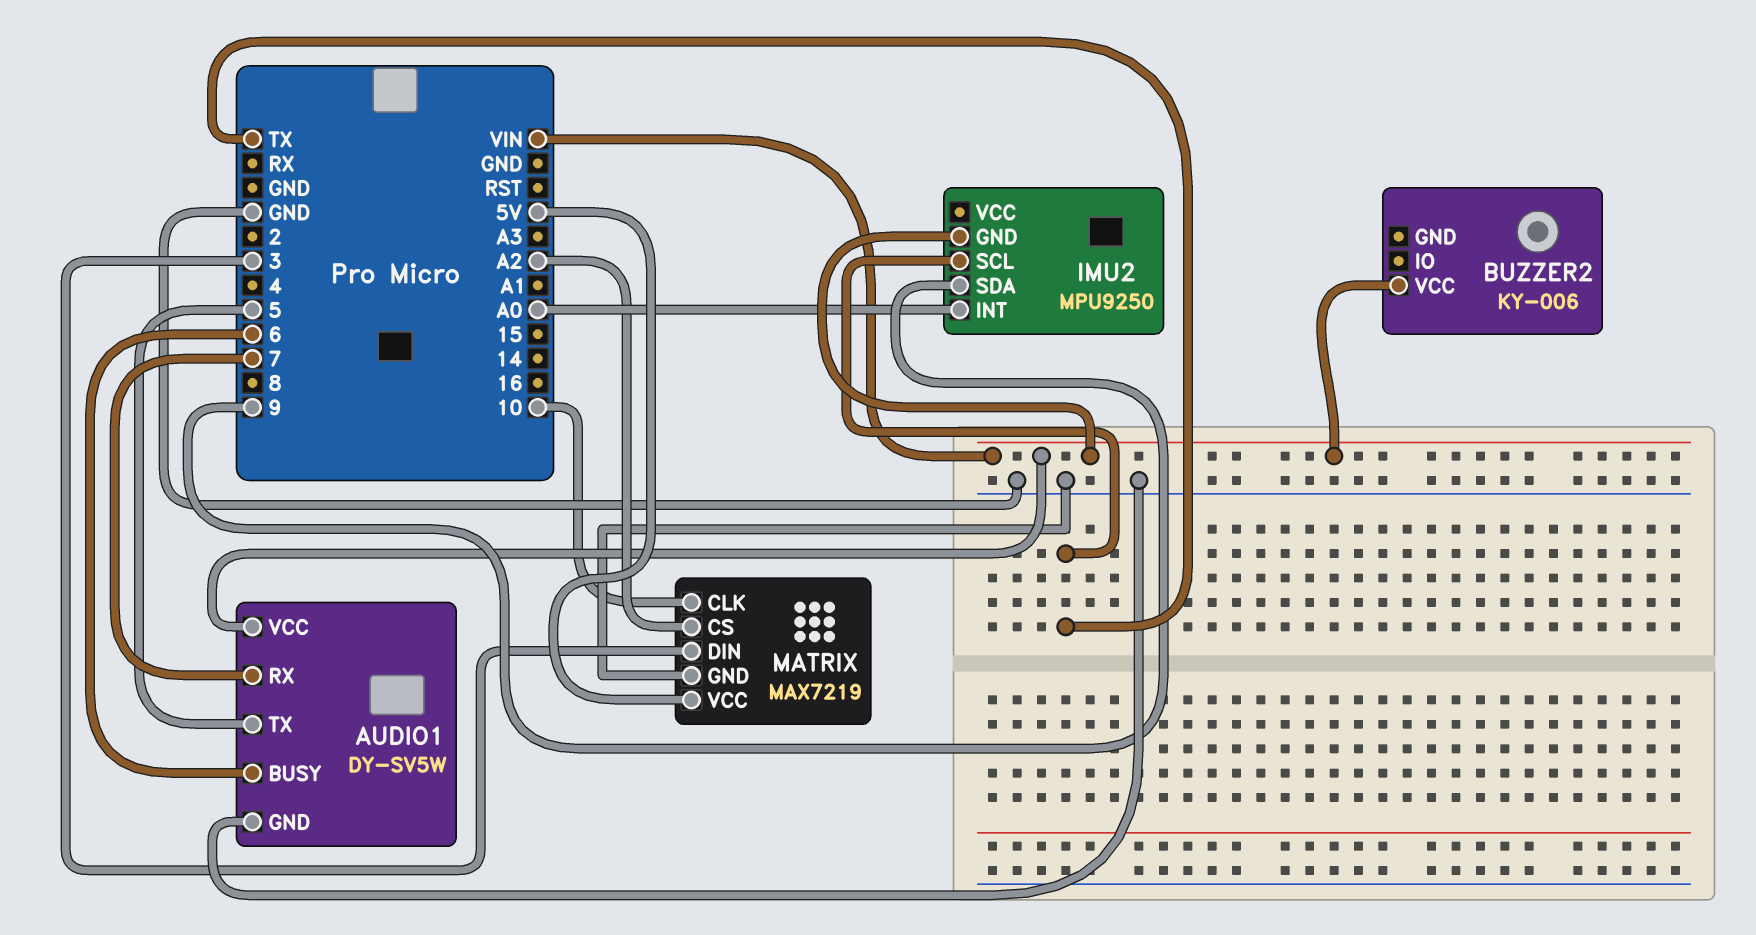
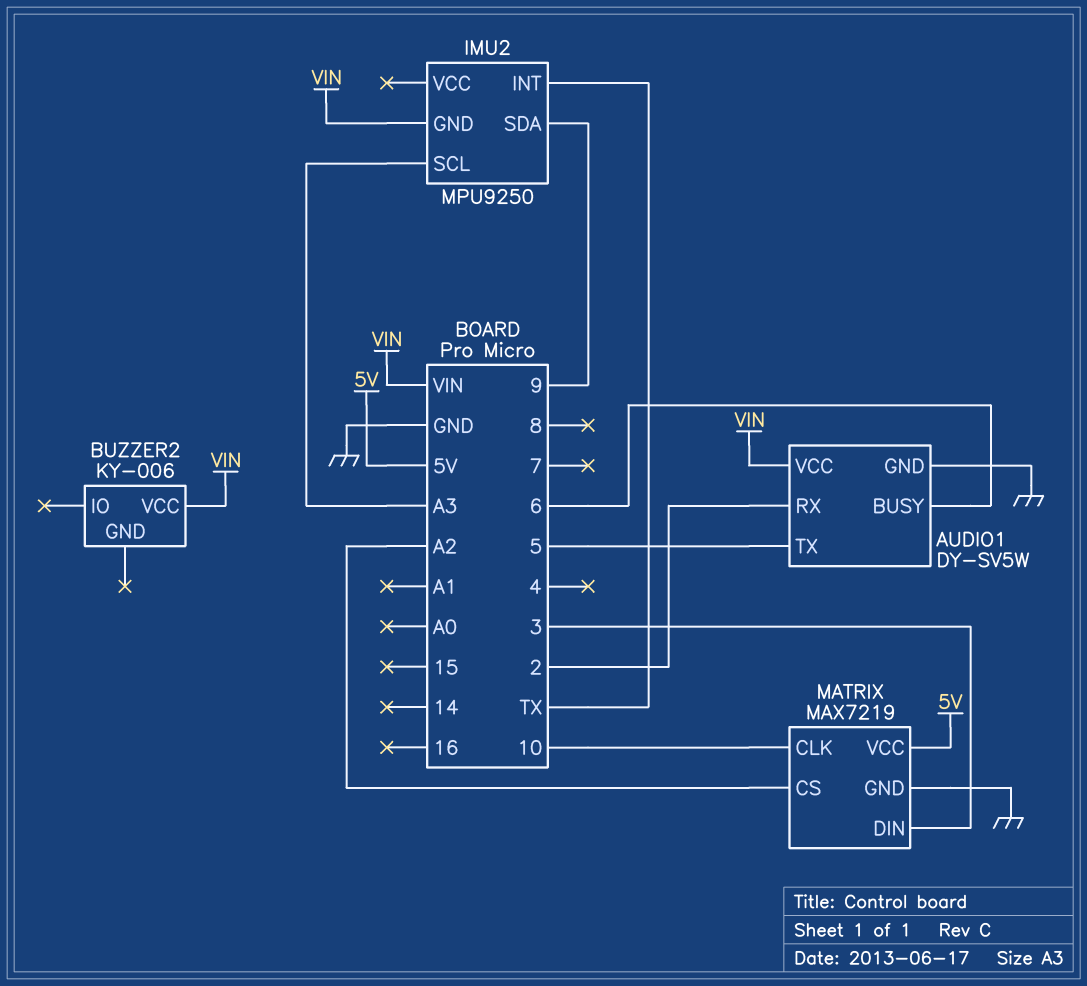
AUDIO1 pin RX: 7 -> 2
IMU2 pin INT: A0 -> TX
IMU2 pin SCL: TX -> A3

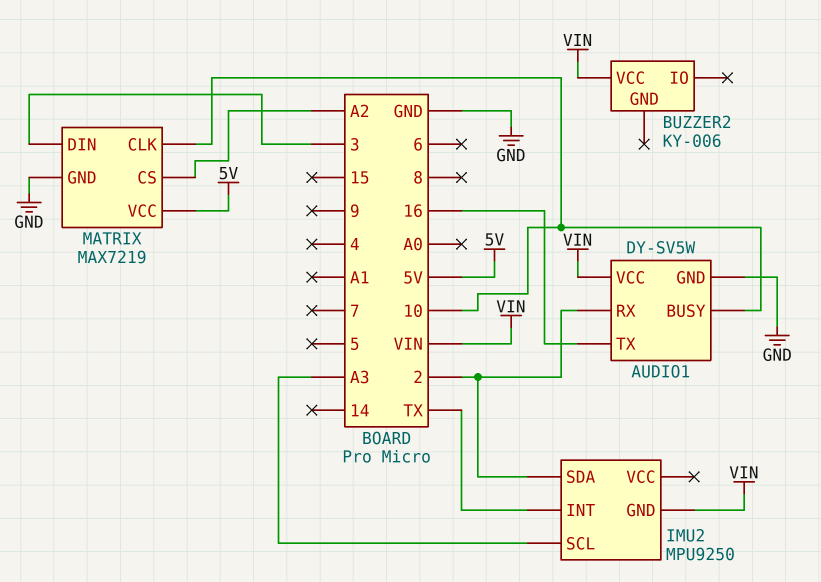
AUDIO1 pin BUSY: 6 -> 10
AUDIO1 pin TX: 5 -> 16
IMU2 pin SDA: 9 -> 2

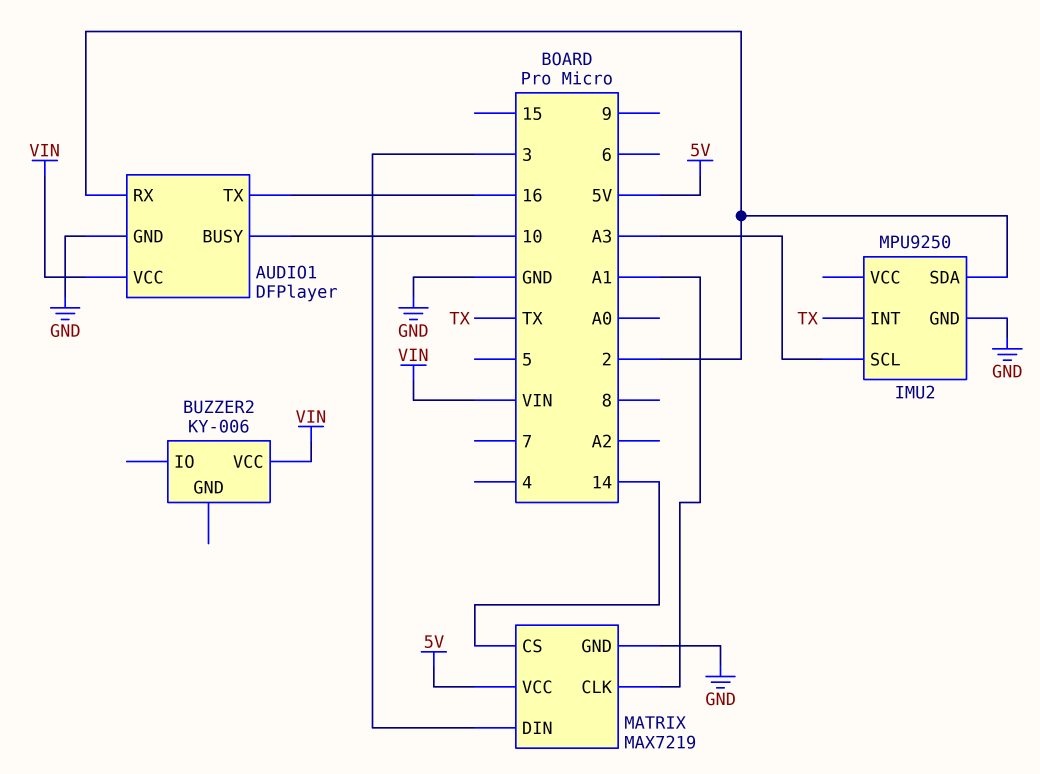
AUDIO1: DY-SV5W -> DFPlayer
IMU2 pin GND: VIN -> GND
MATRIX pin CLK: 10 -> A1
MATRIX pin CS: A2 -> 14

